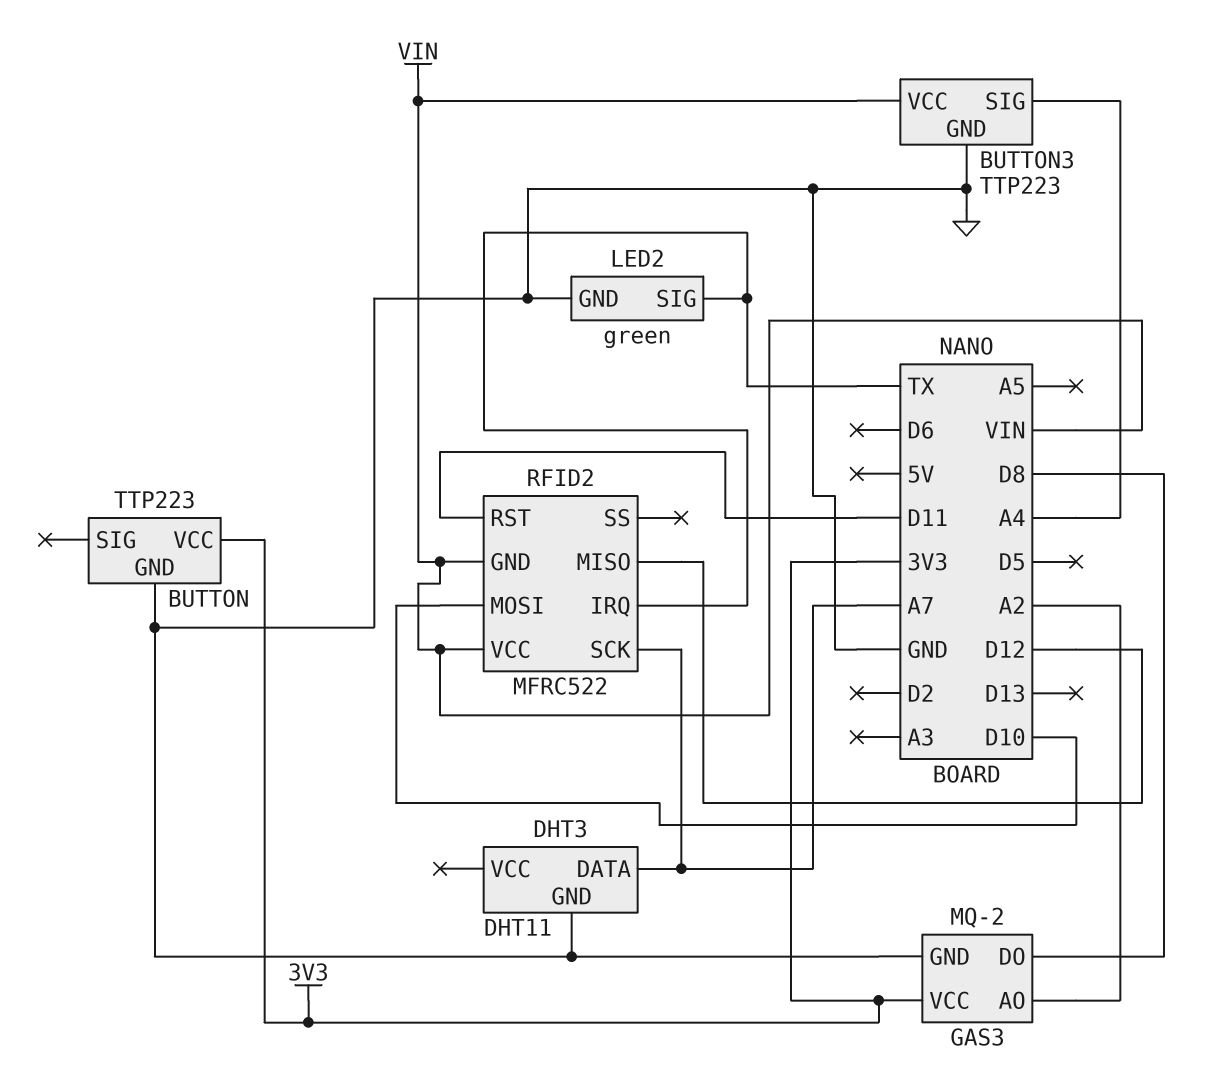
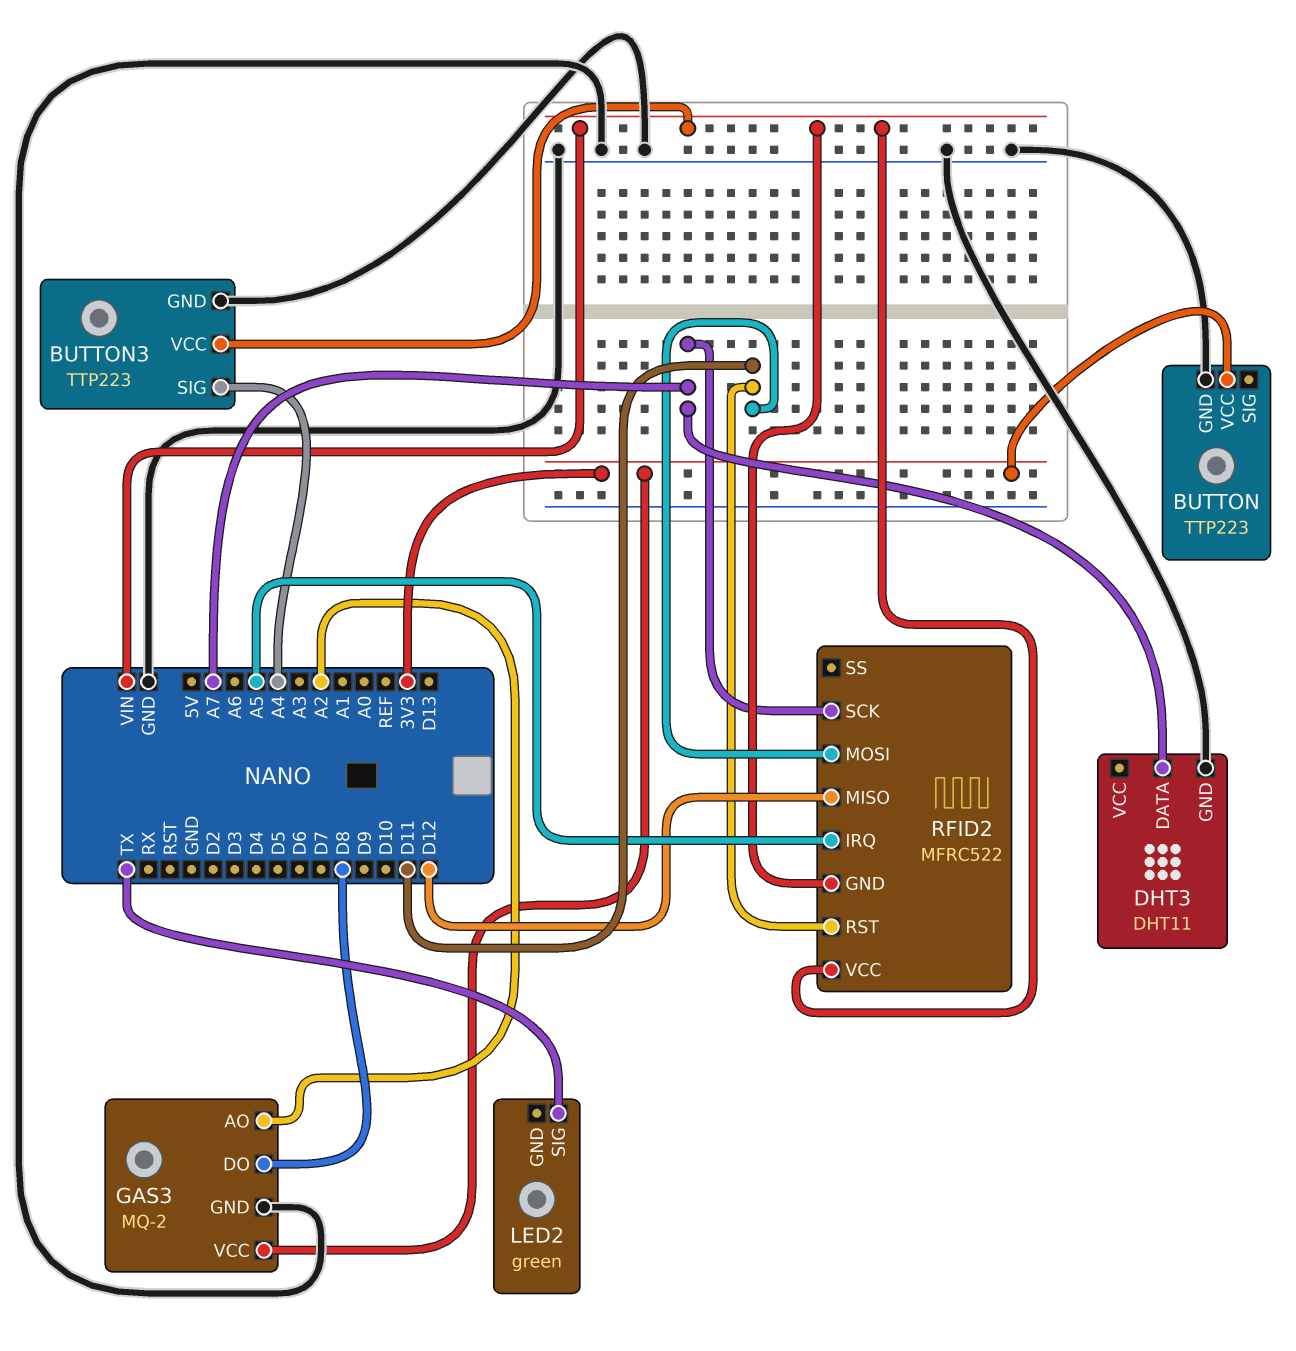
LED2 pin GND: GND -> none
RFID2 pin IRQ: TX -> A5
RFID2 pin MOSI: D10 -> D11

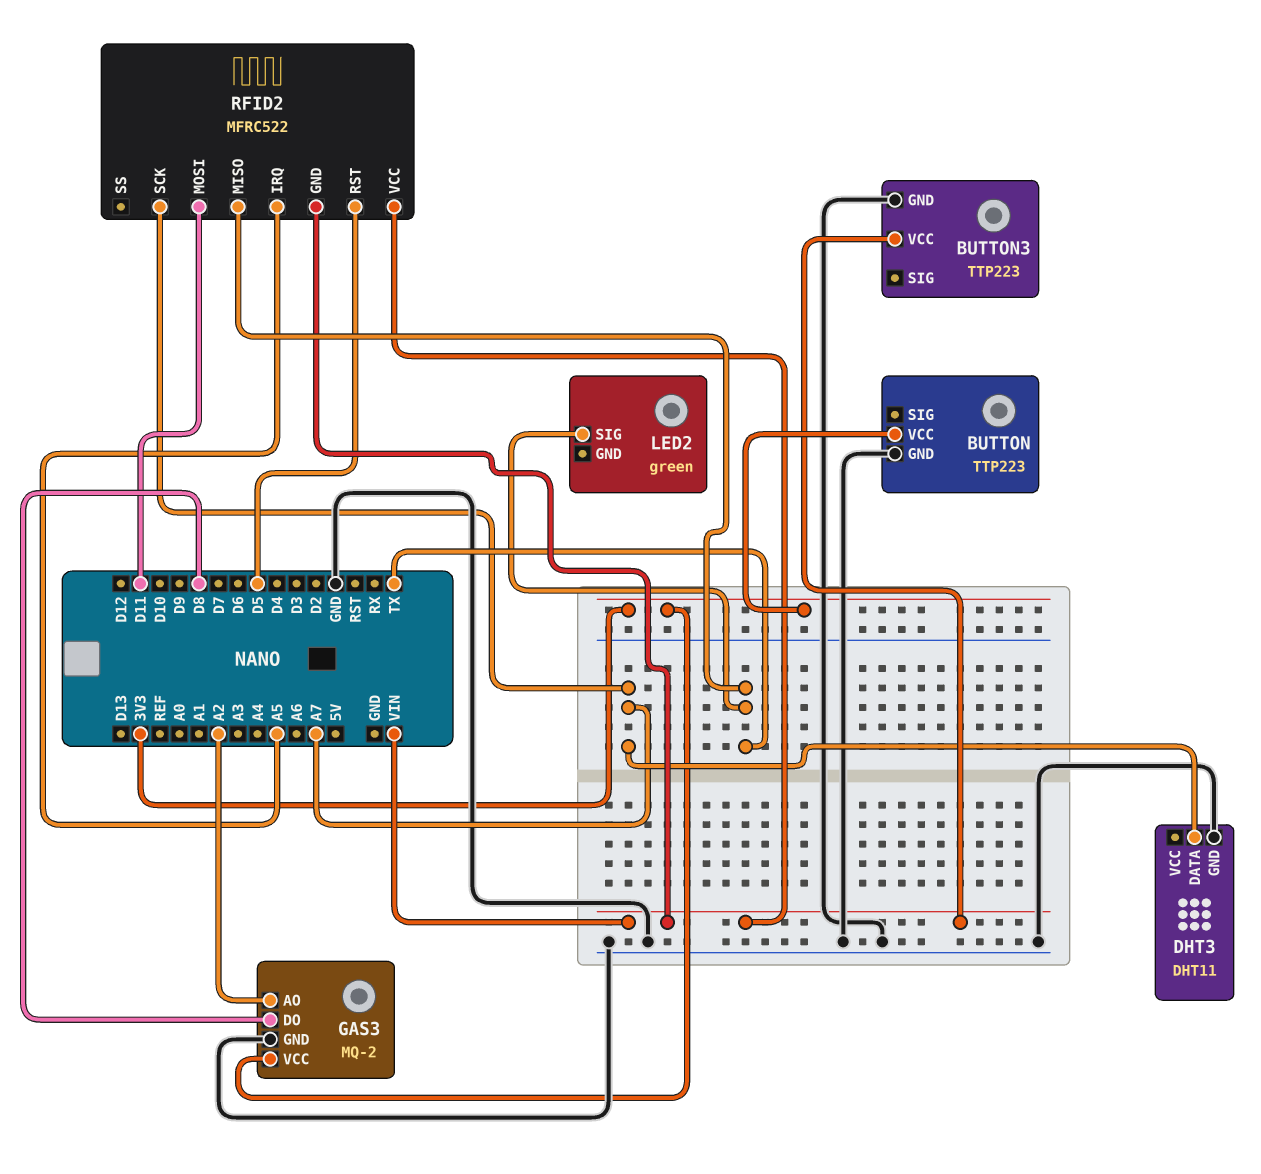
BUTTON3 pin SIG: A4 -> none
RFID2 pin MISO: D12 -> TX
RFID2 pin RST: D11 -> D5

